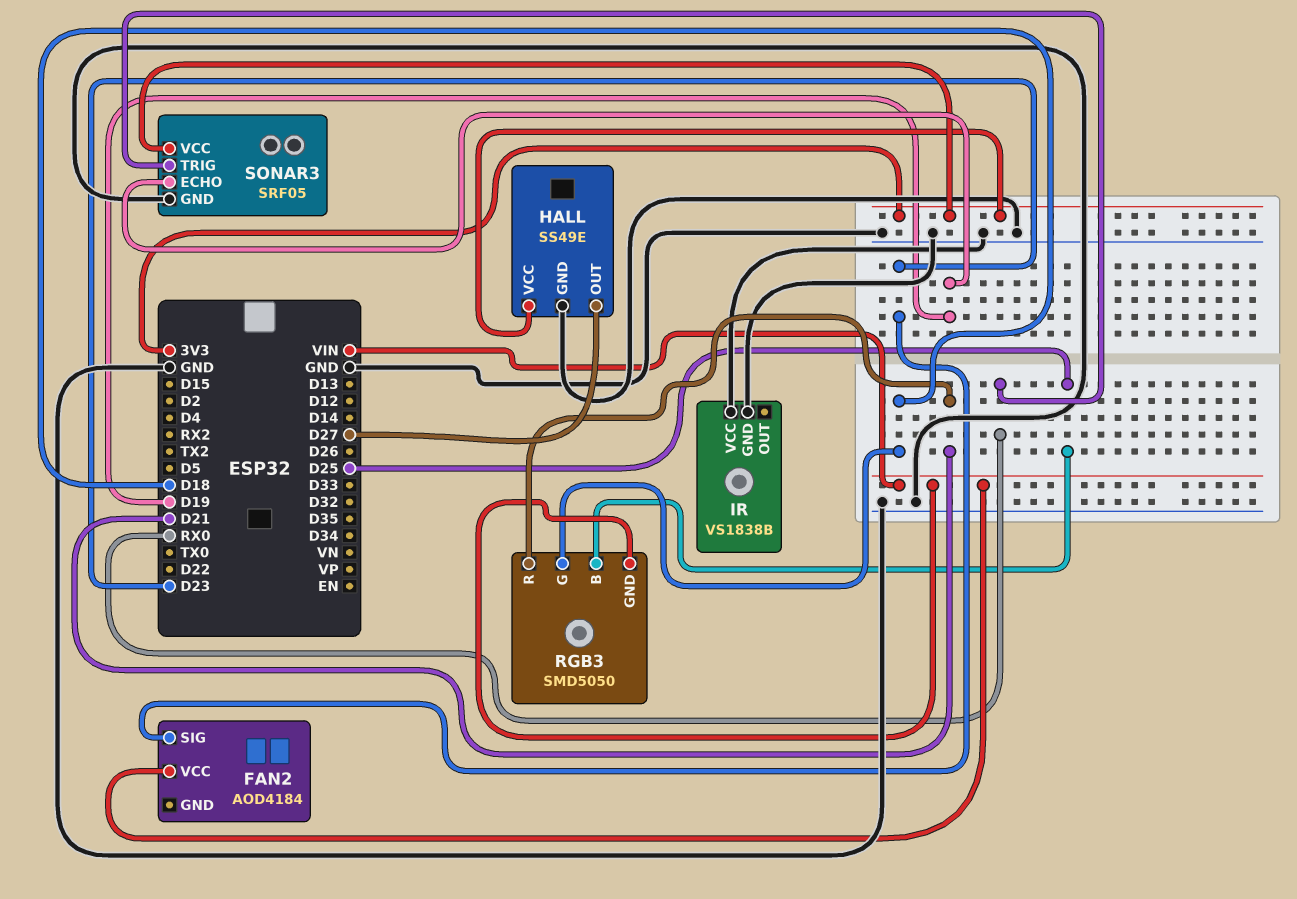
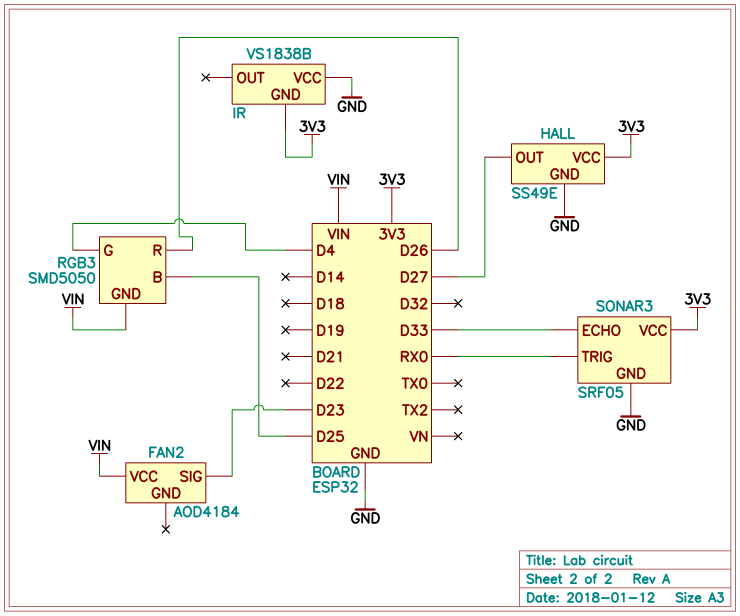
IR pin GND: GND -> 3V3
RGB3 pin G: D18 -> D4
RGB3 pin R: D21 -> D26
SONAR3 pin ECHO: D19 -> D33

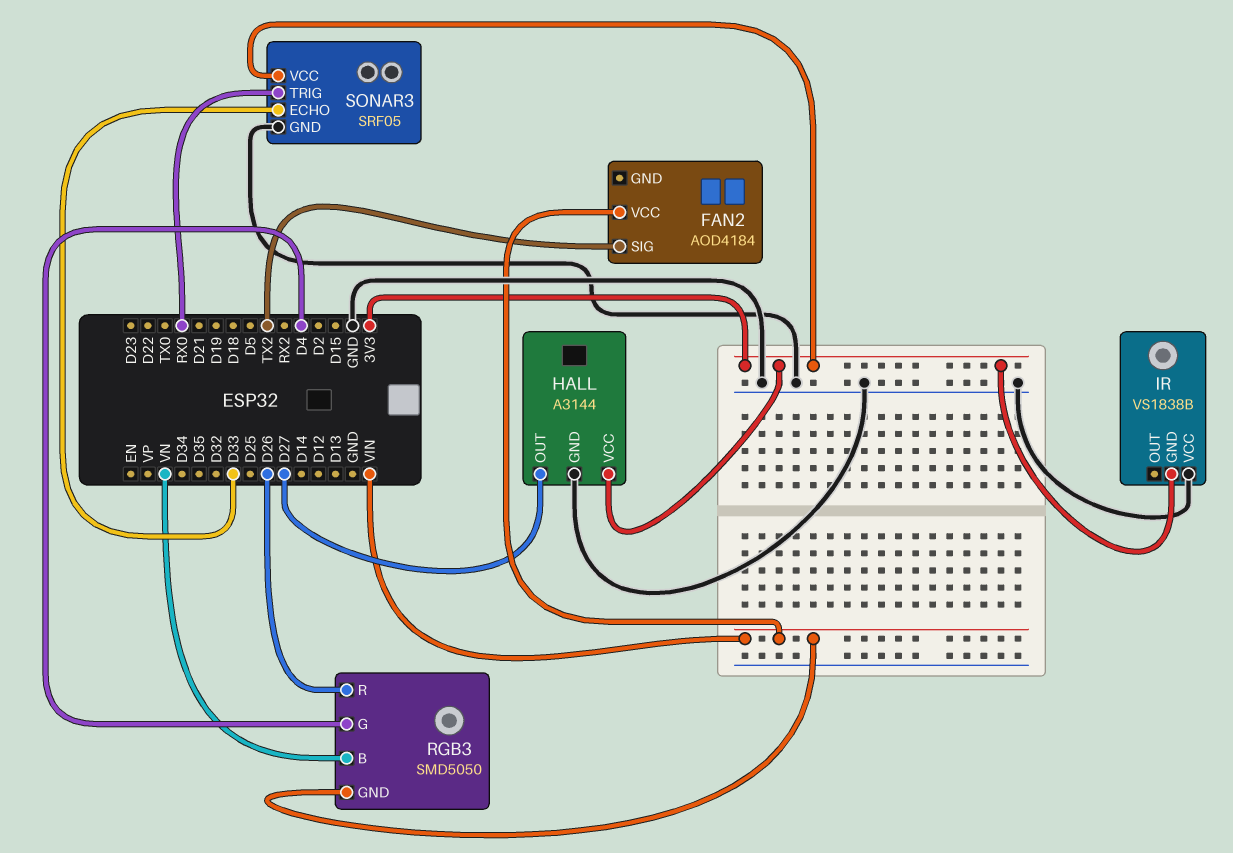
FAN2 pin SIG: D23 -> TX2
HALL: SS49E -> A3144
RGB3 pin B: D25 -> VN

